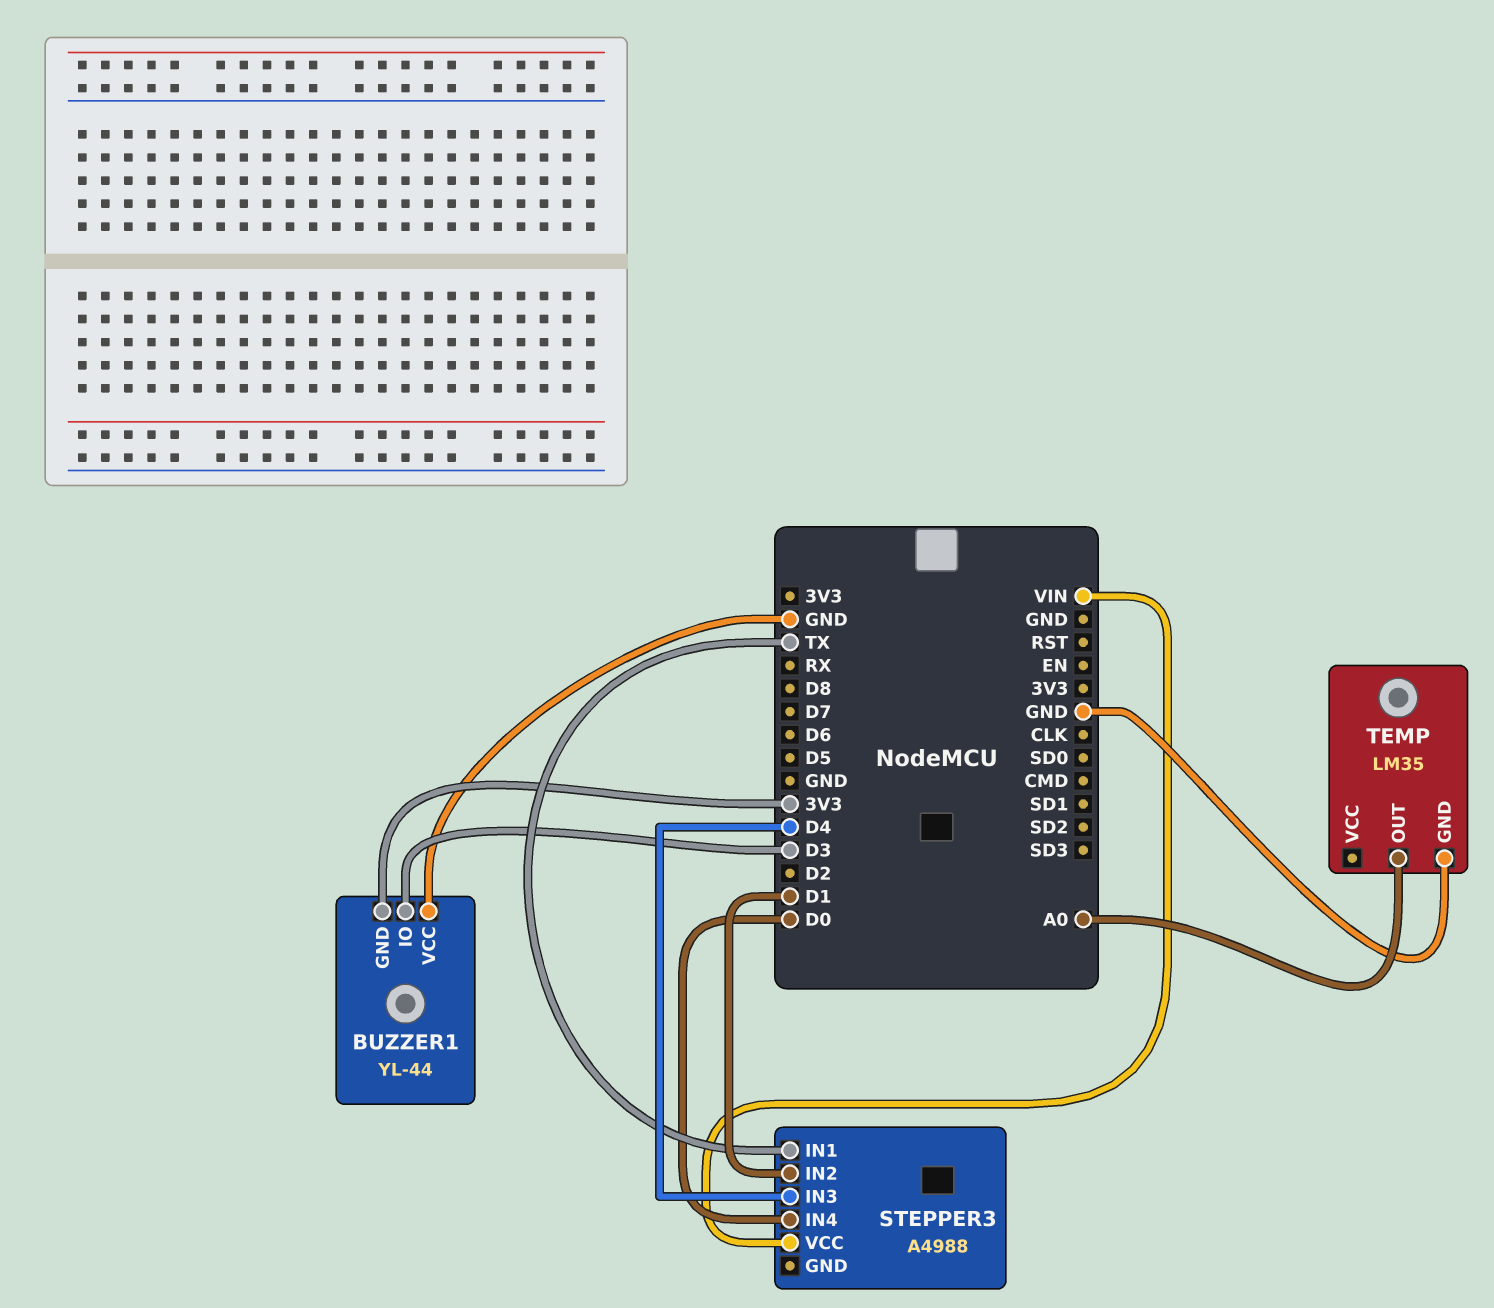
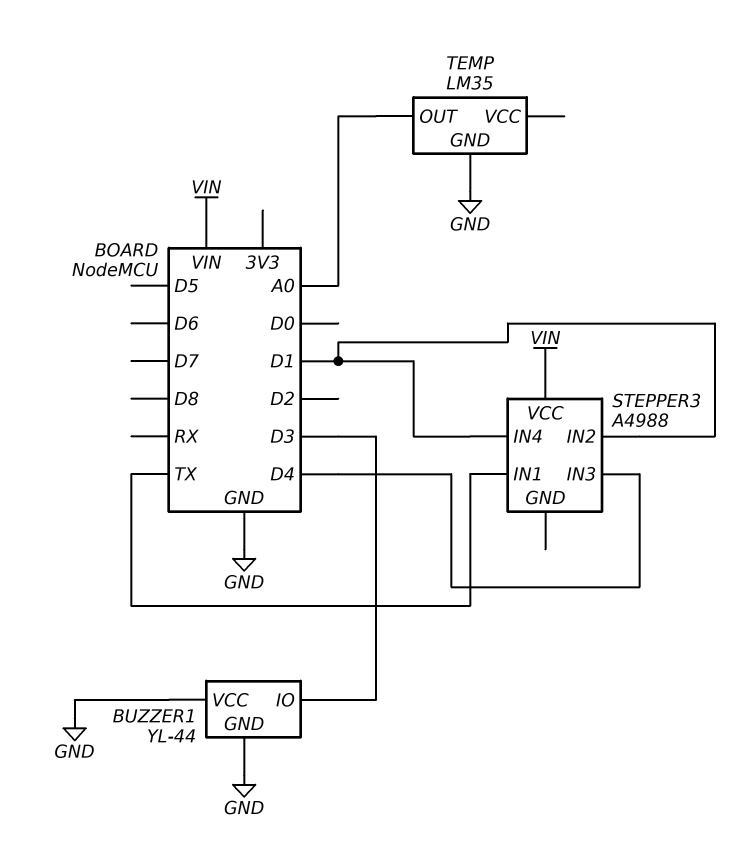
BUZZER1 pin GND: 3V3 -> GND
STEPPER3 pin IN4: D0 -> D1

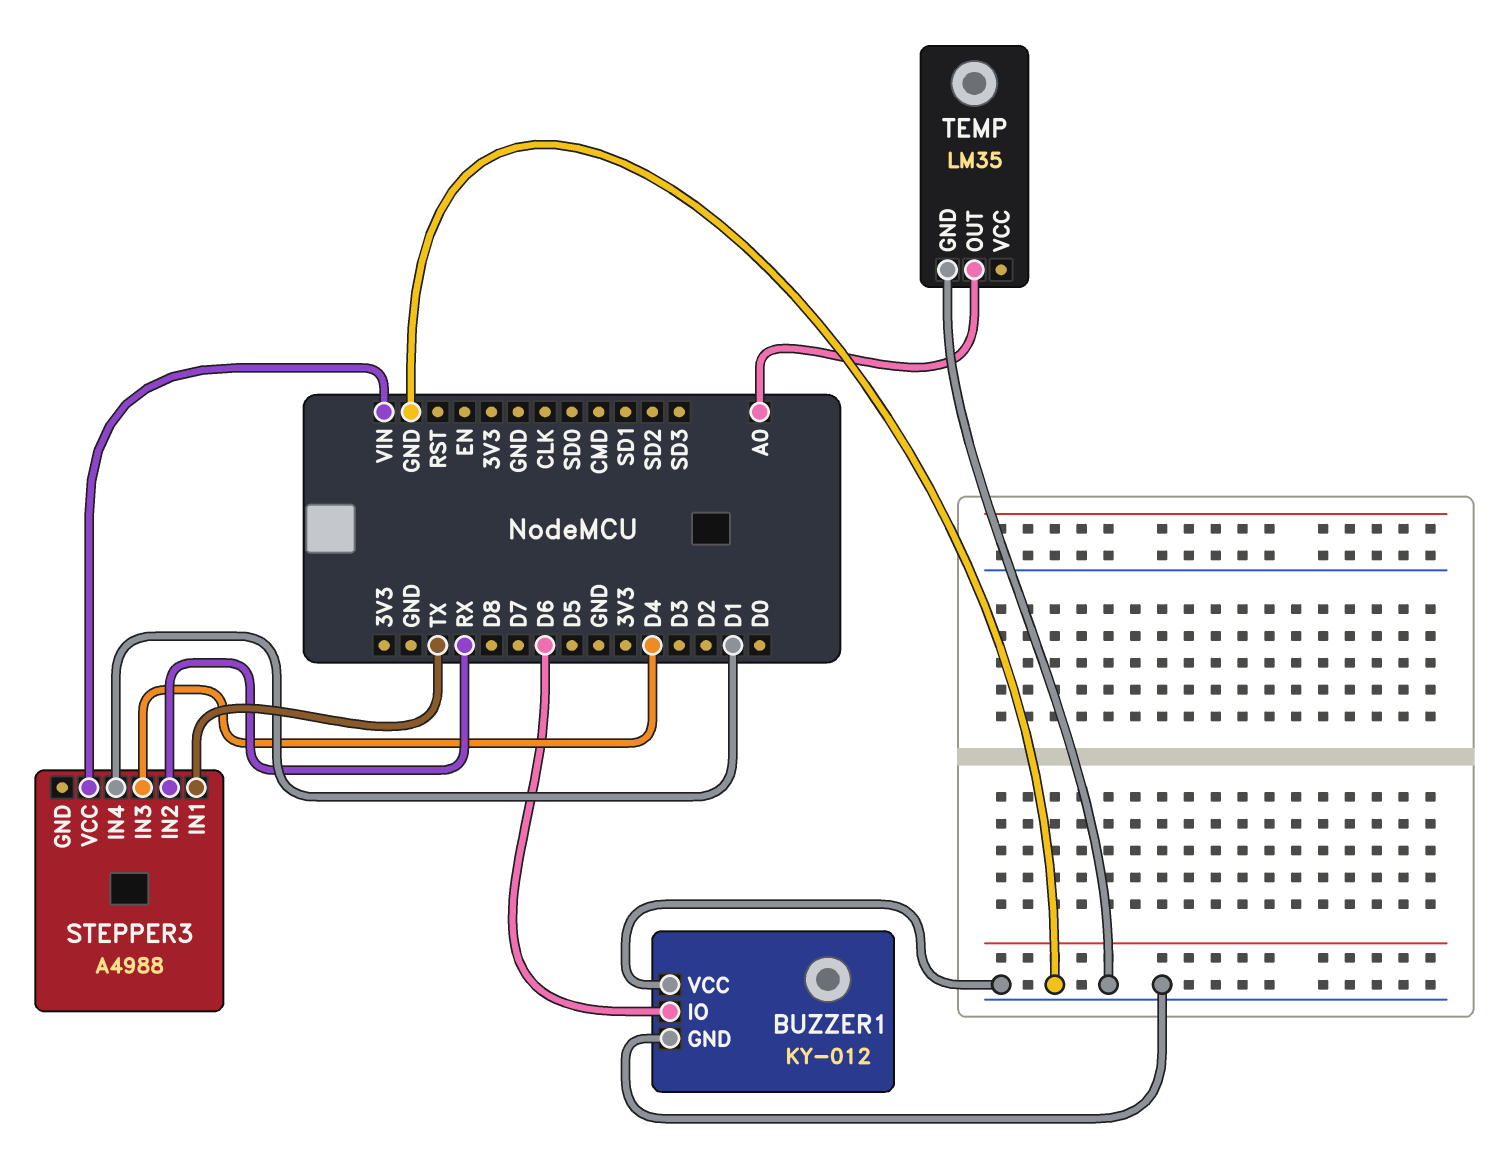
BUZZER1: YL-44 -> KY-012
BUZZER1 pin IO: D3 -> D6
STEPPER3 pin IN2: D1 -> RX

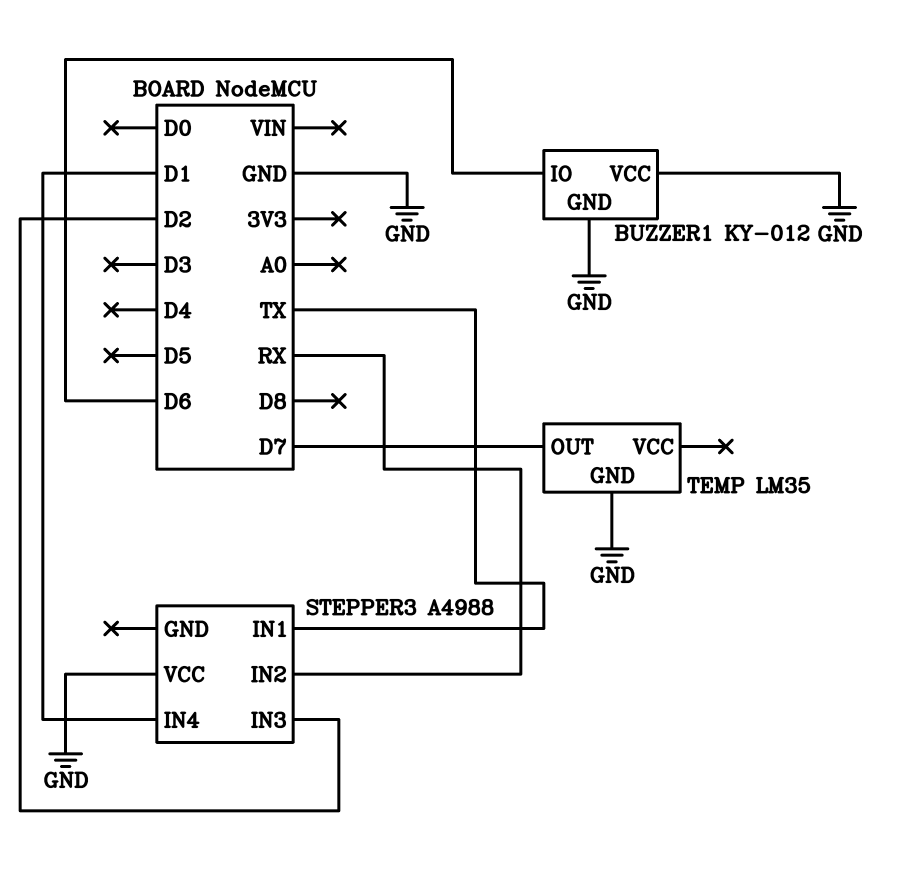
STEPPER3 pin IN3: D4 -> D2
STEPPER3 pin VCC: VIN -> GND
TEMP pin OUT: A0 -> D7

